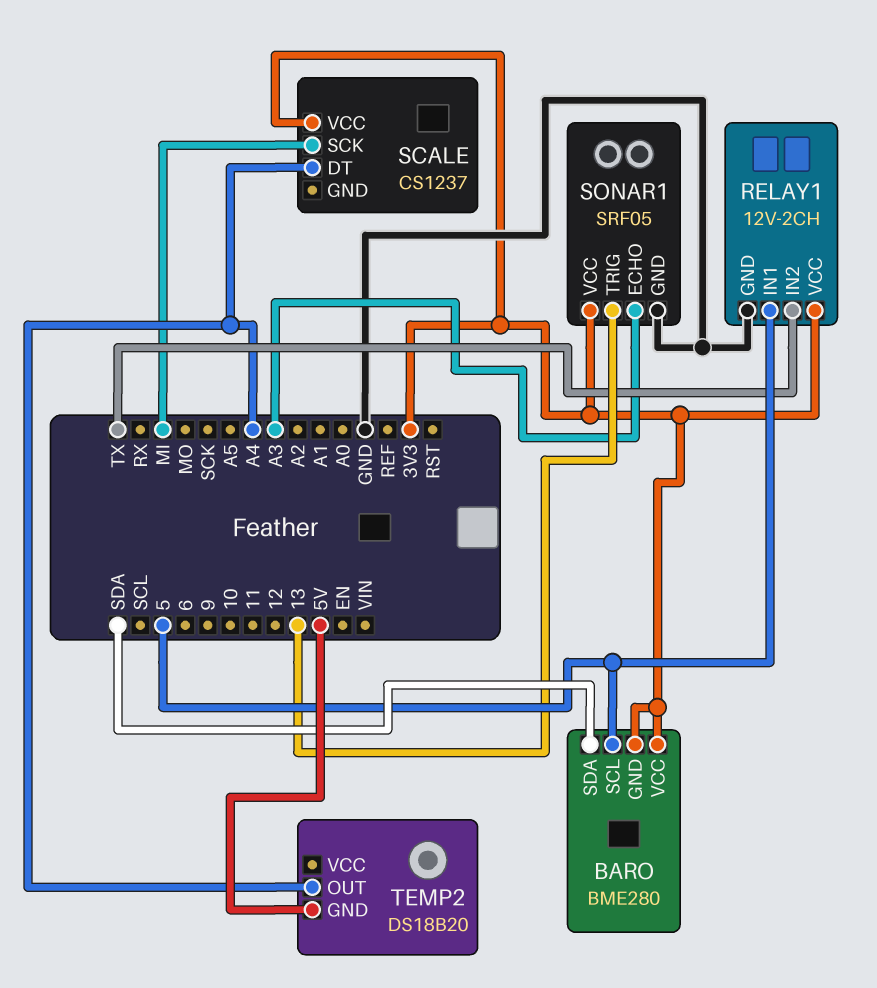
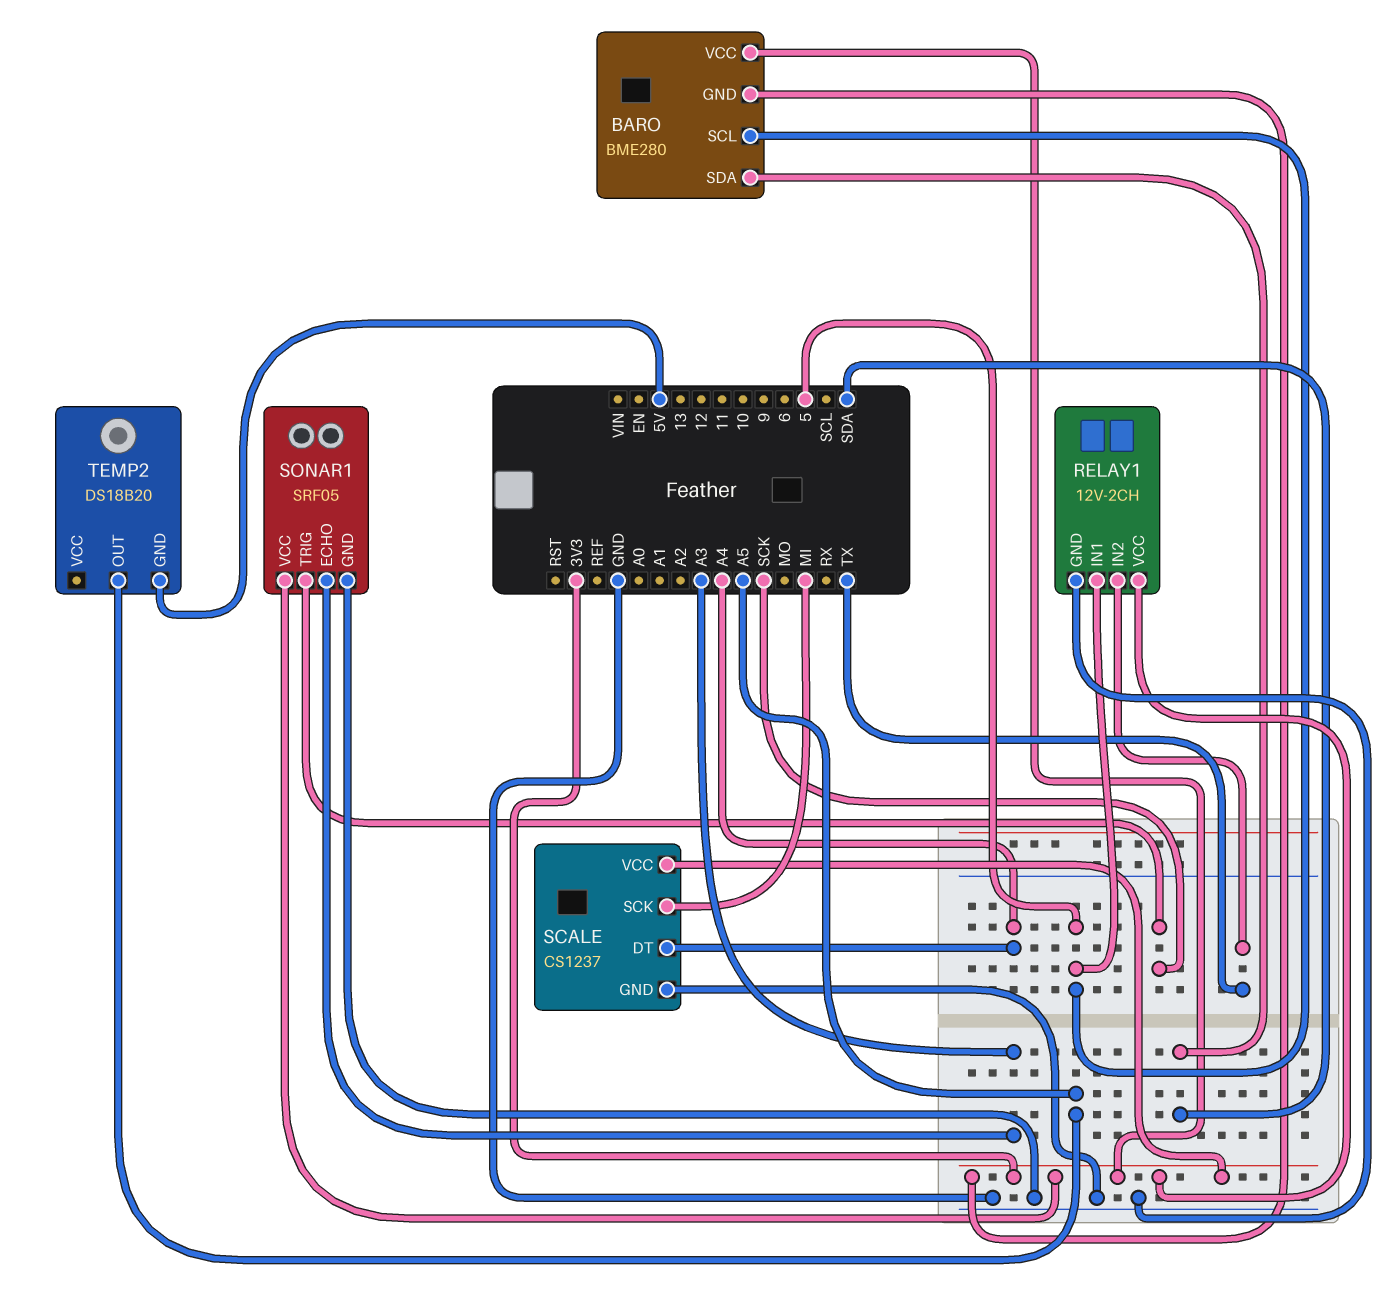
SCALE pin GND: none -> GND
SONAR1 pin TRIG: 13 -> SCK
TEMP2 pin OUT: A4 -> A5

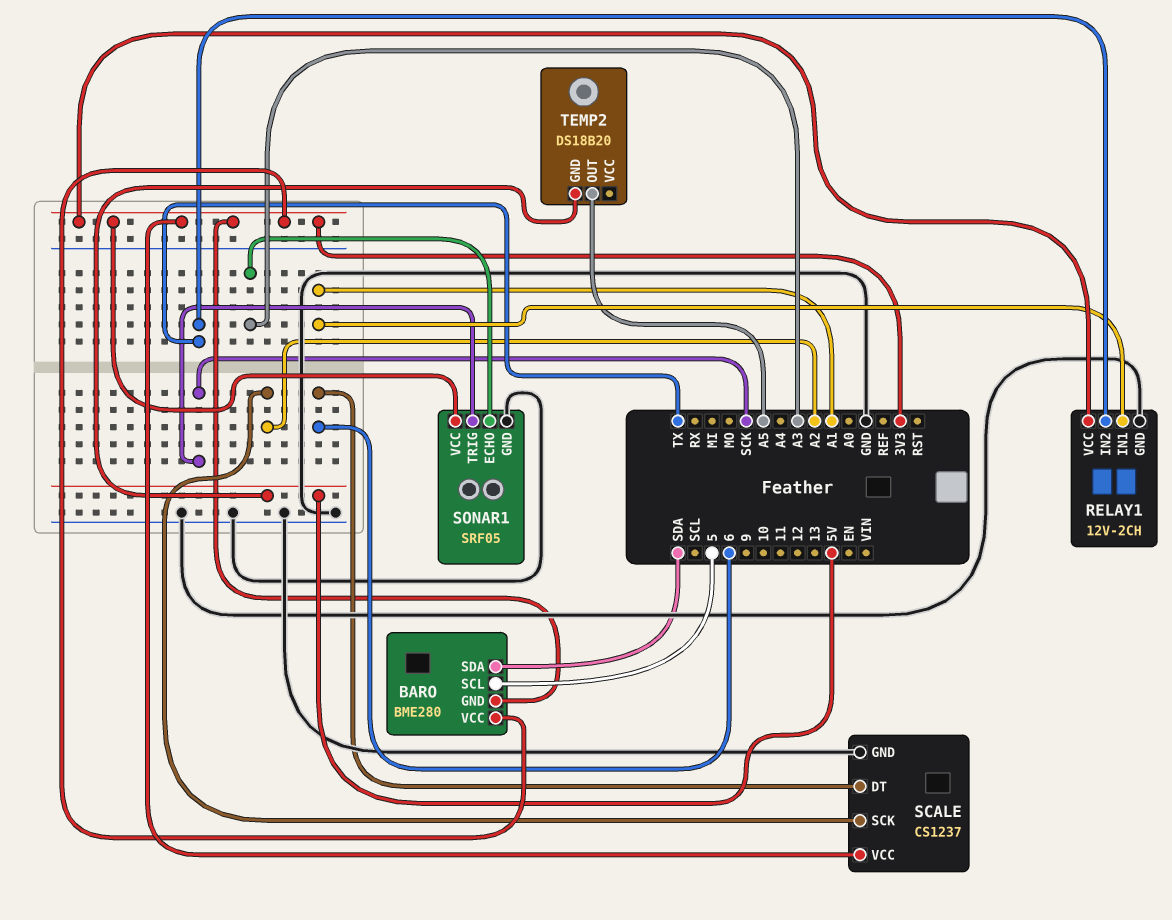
RELAY1 pin IN1: 5 -> A1
SCALE pin DT: A4 -> 6
SCALE pin SCK: MI -> A2

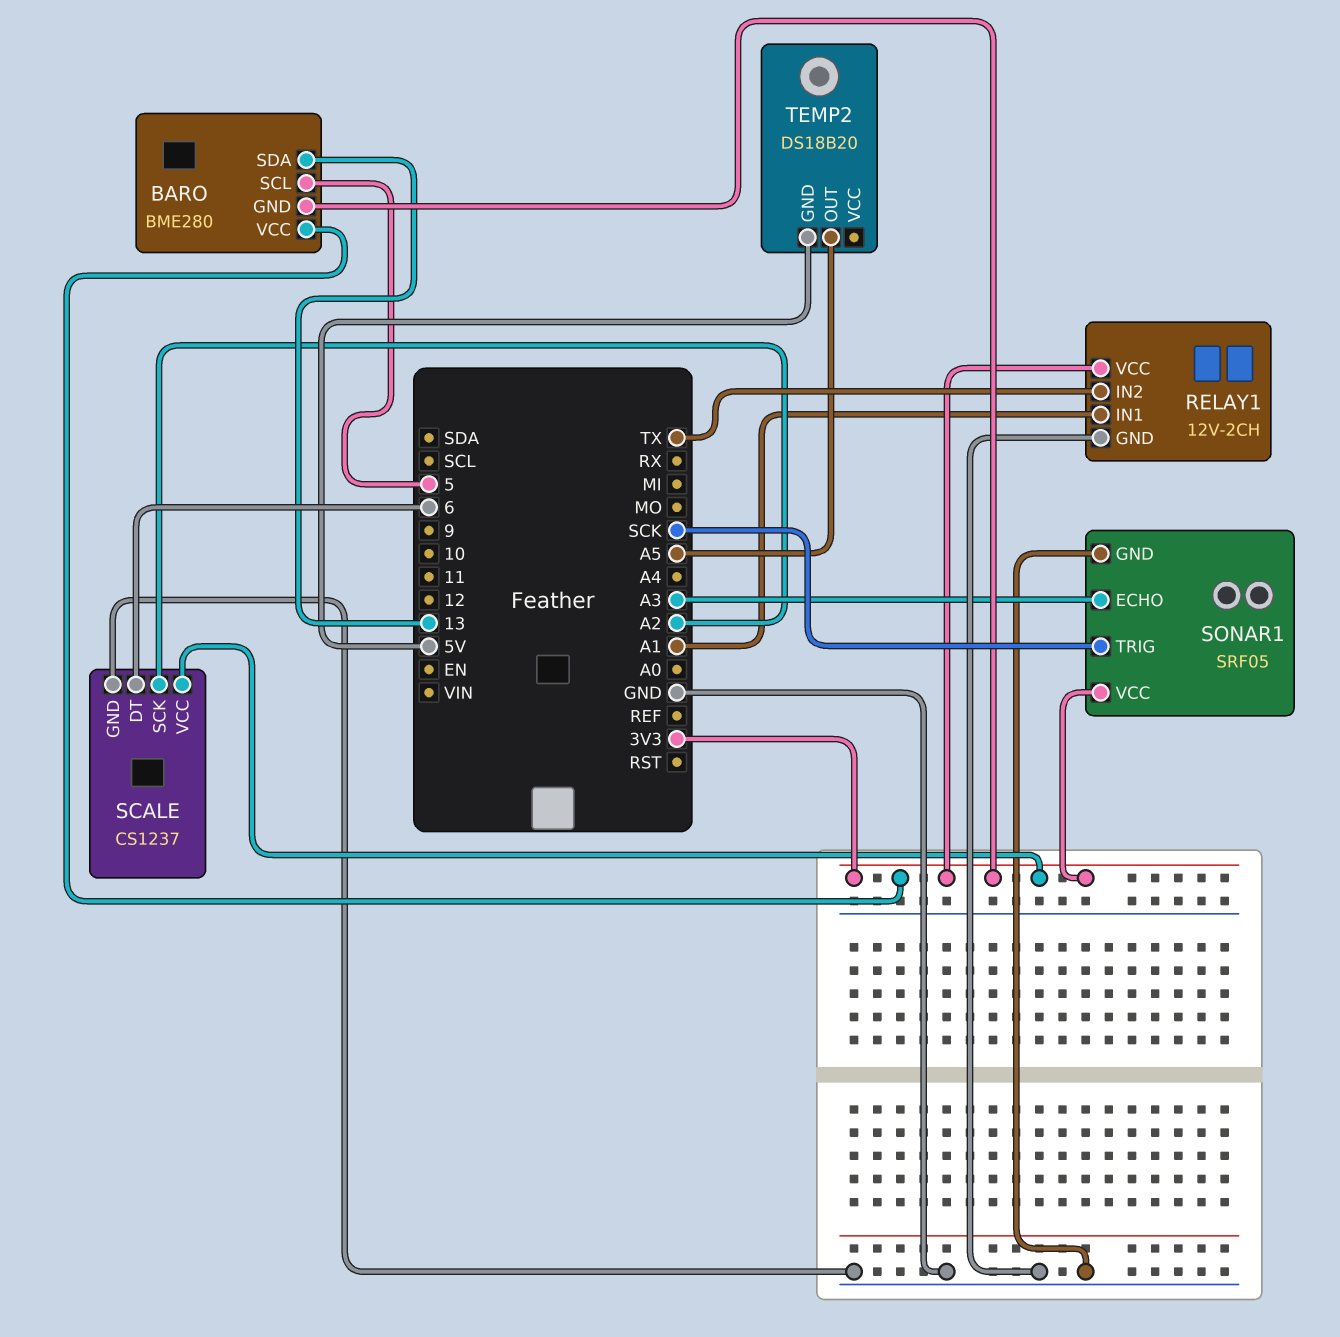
BARO pin SDA: SDA -> 13

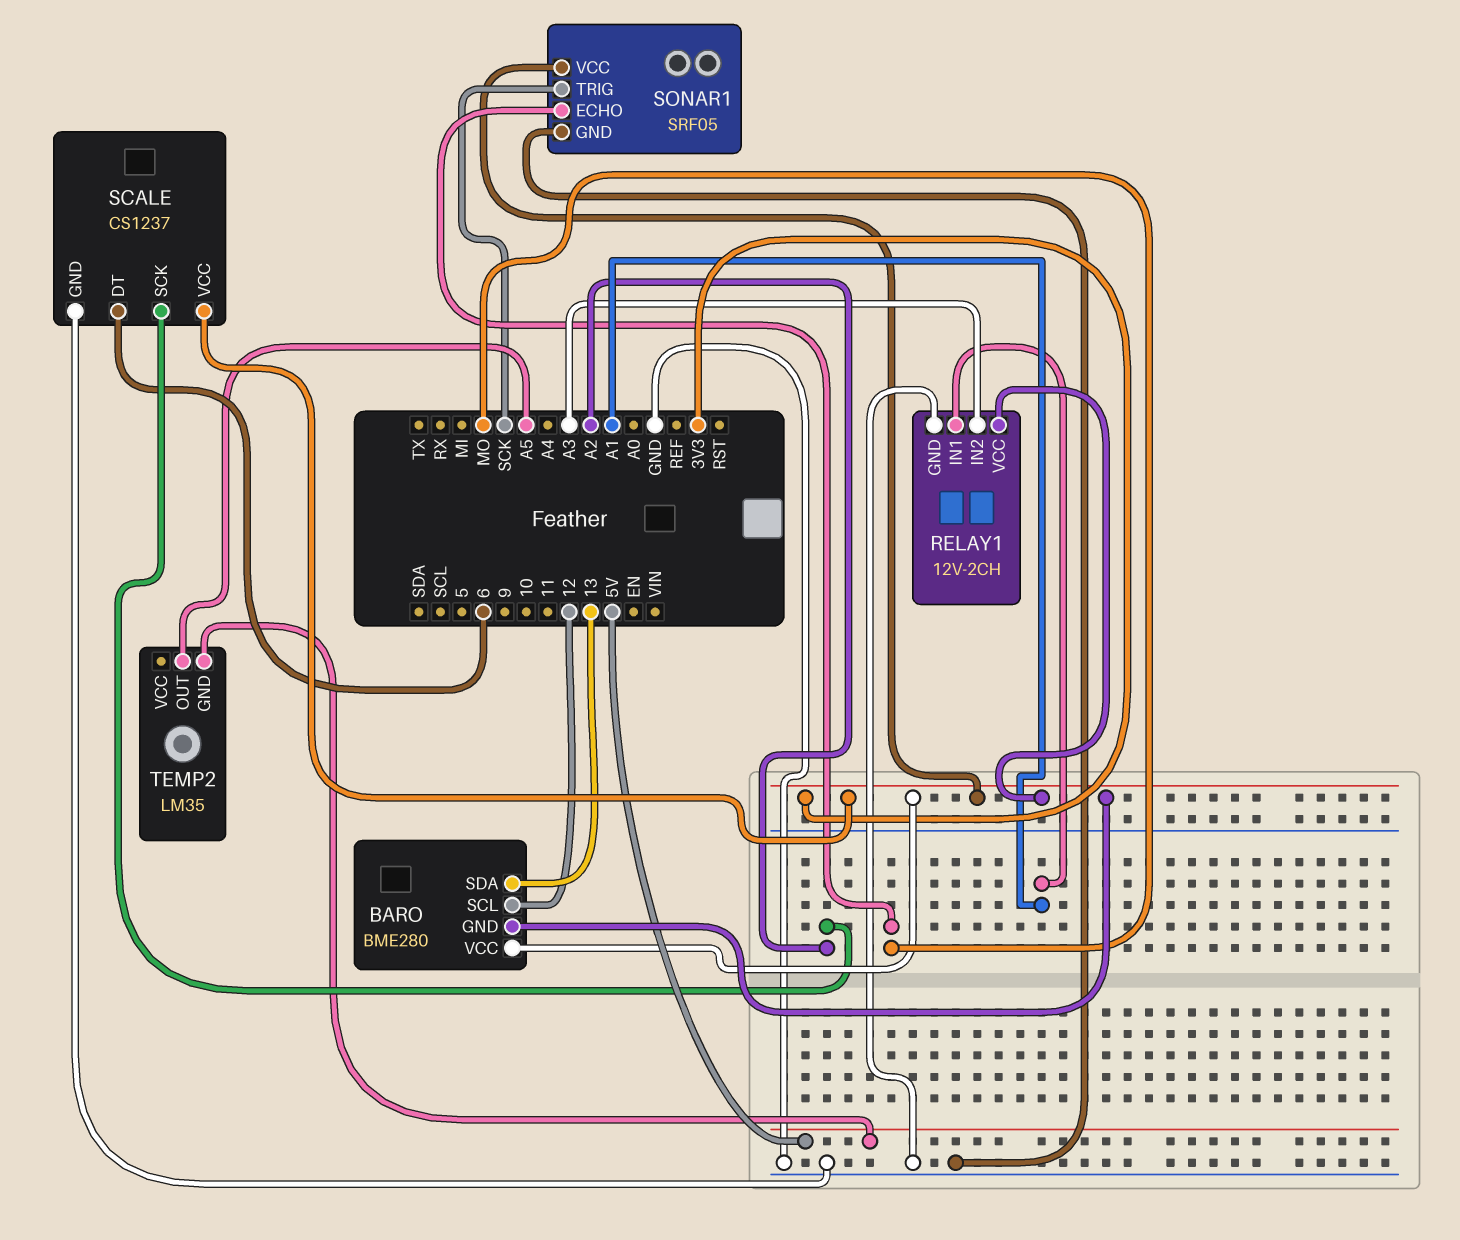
BARO pin SCL: 5 -> 12
RELAY1 pin IN2: TX -> A3
SONAR1 pin ECHO: A3 -> MO
TEMP2: DS18B20 -> LM35

